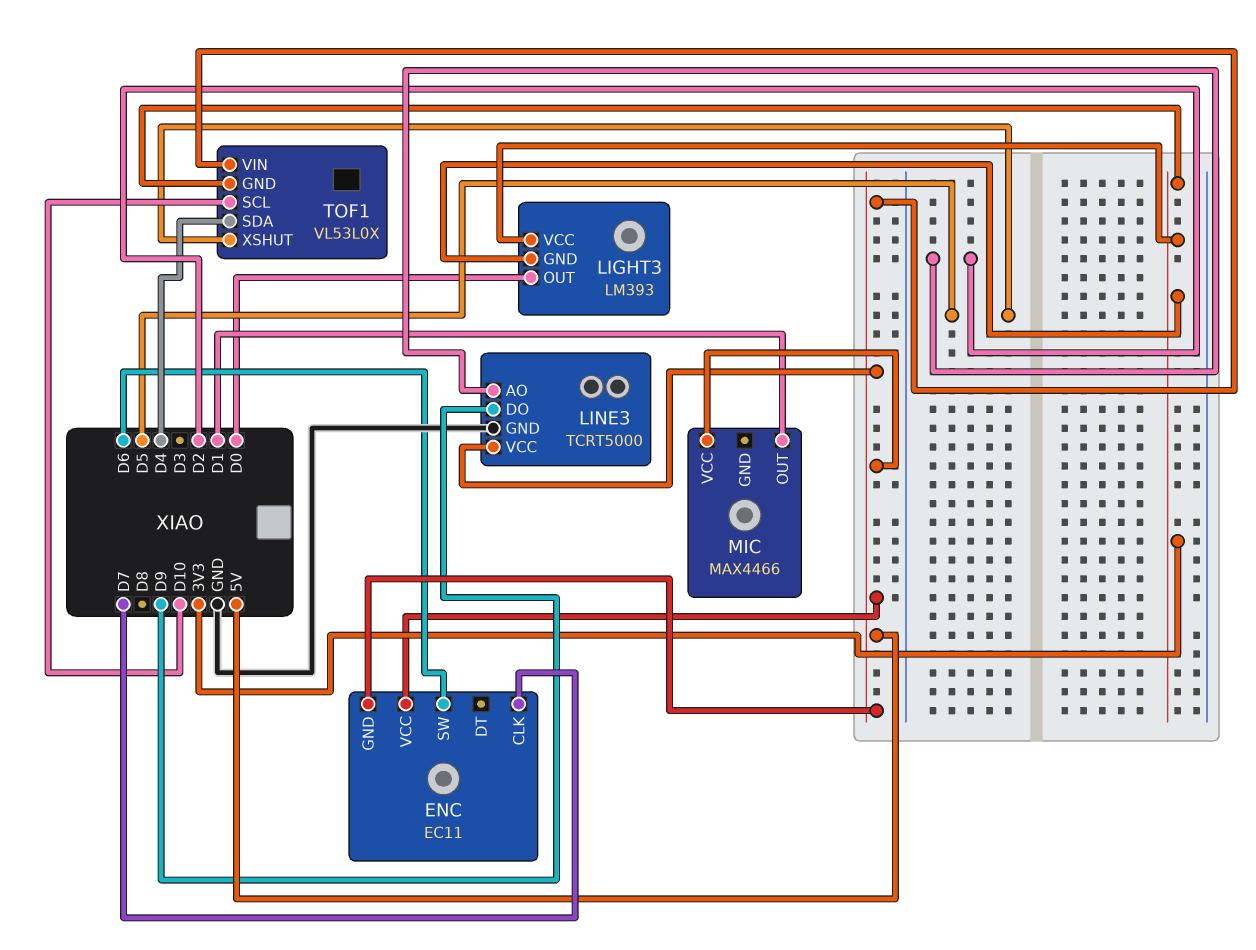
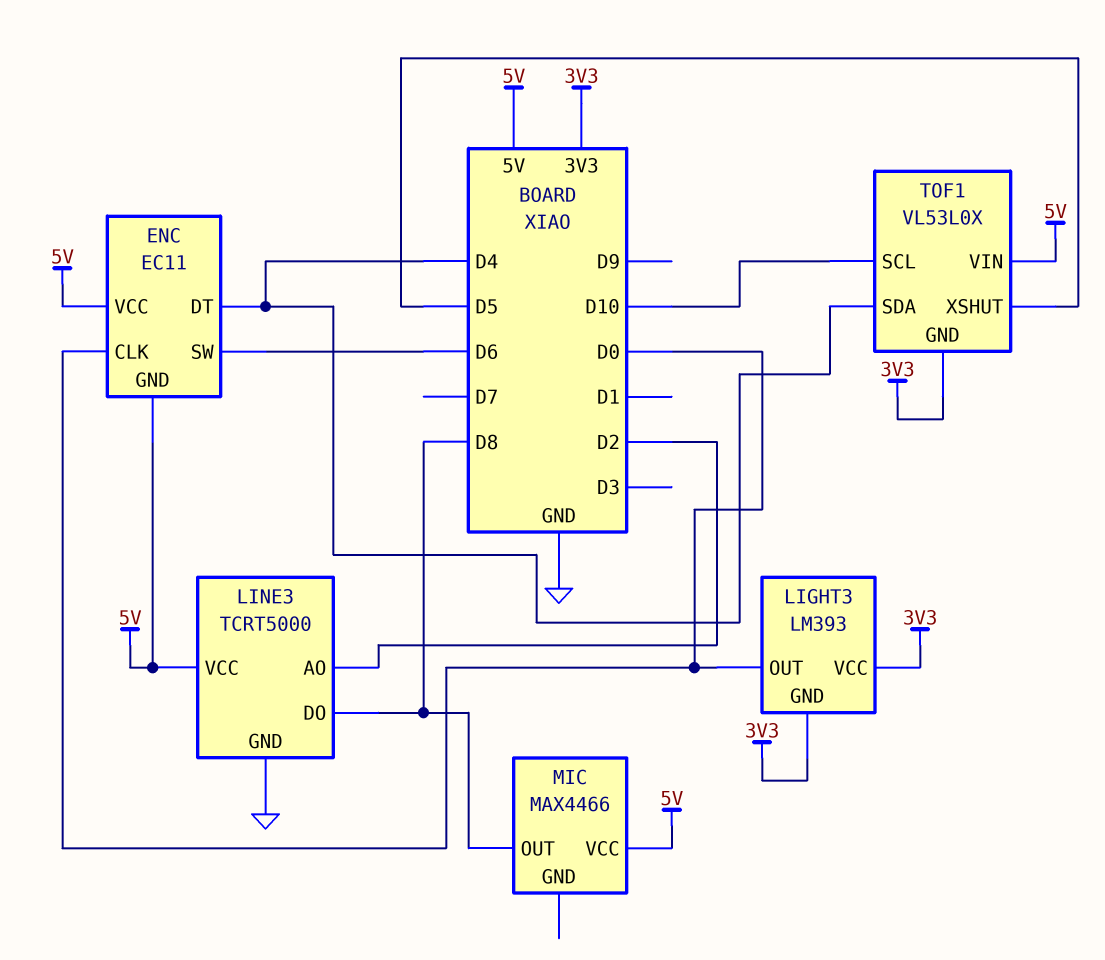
ENC pin CLK: D7 -> D0
ENC pin DT: none -> D4
LINE3 pin DO: D9 -> D8
MIC pin OUT: D1 -> D8

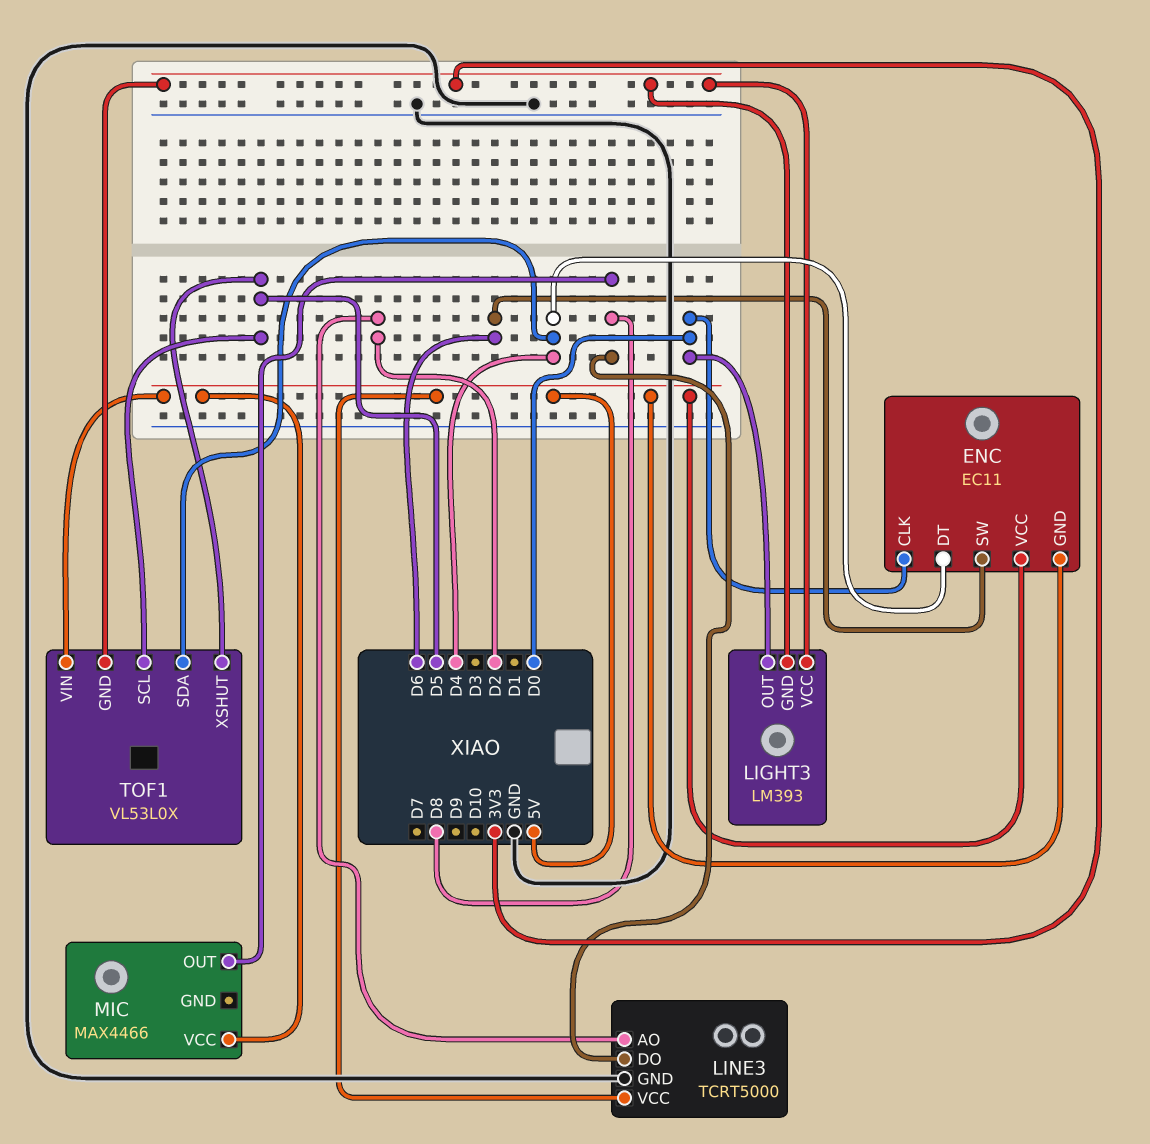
TOF1 pin SCL: D10 -> D5

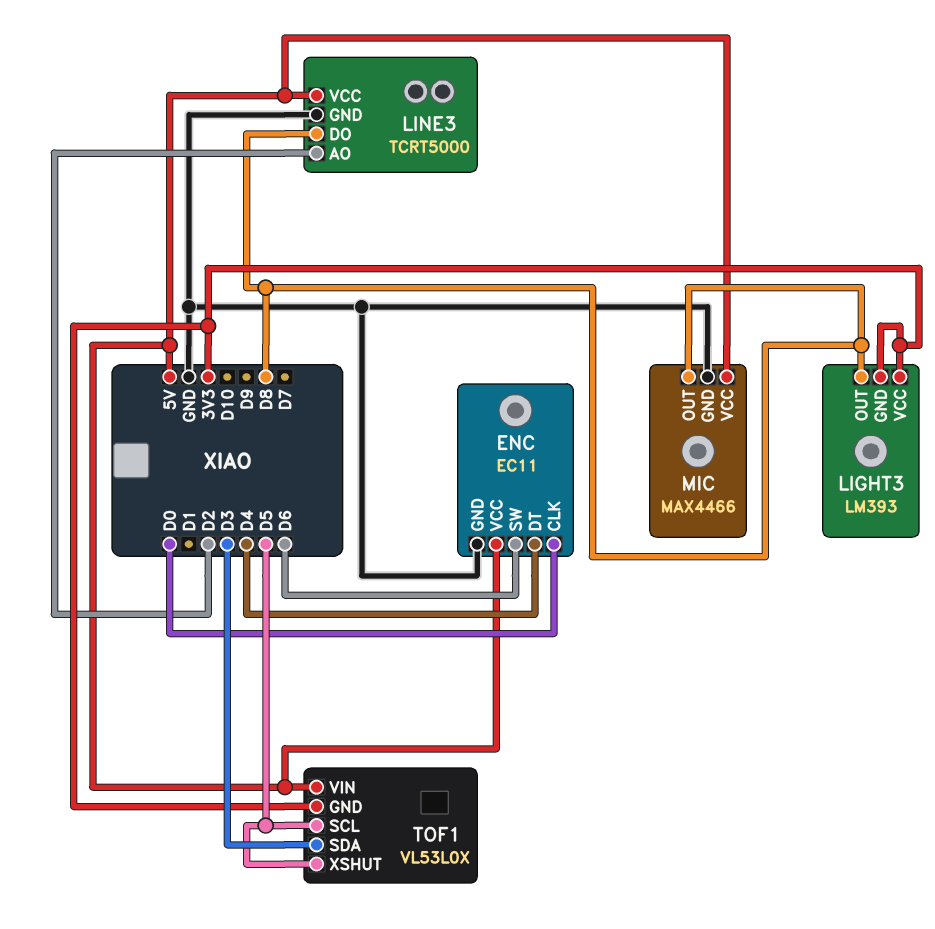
ENC pin GND: 5V -> GND
LIGHT3 pin OUT: D0 -> D8
MIC pin GND: none -> GND
TOF1 pin SDA: D4 -> D3

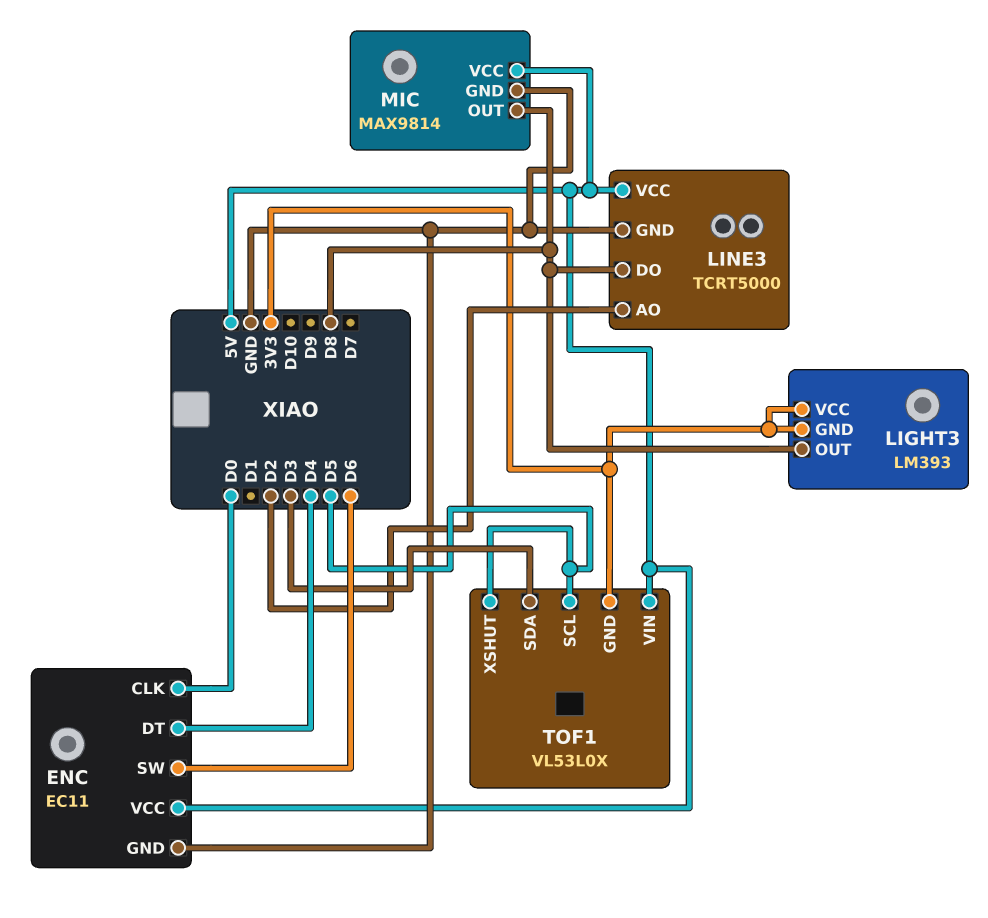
MIC: MAX4466 -> MAX9814

